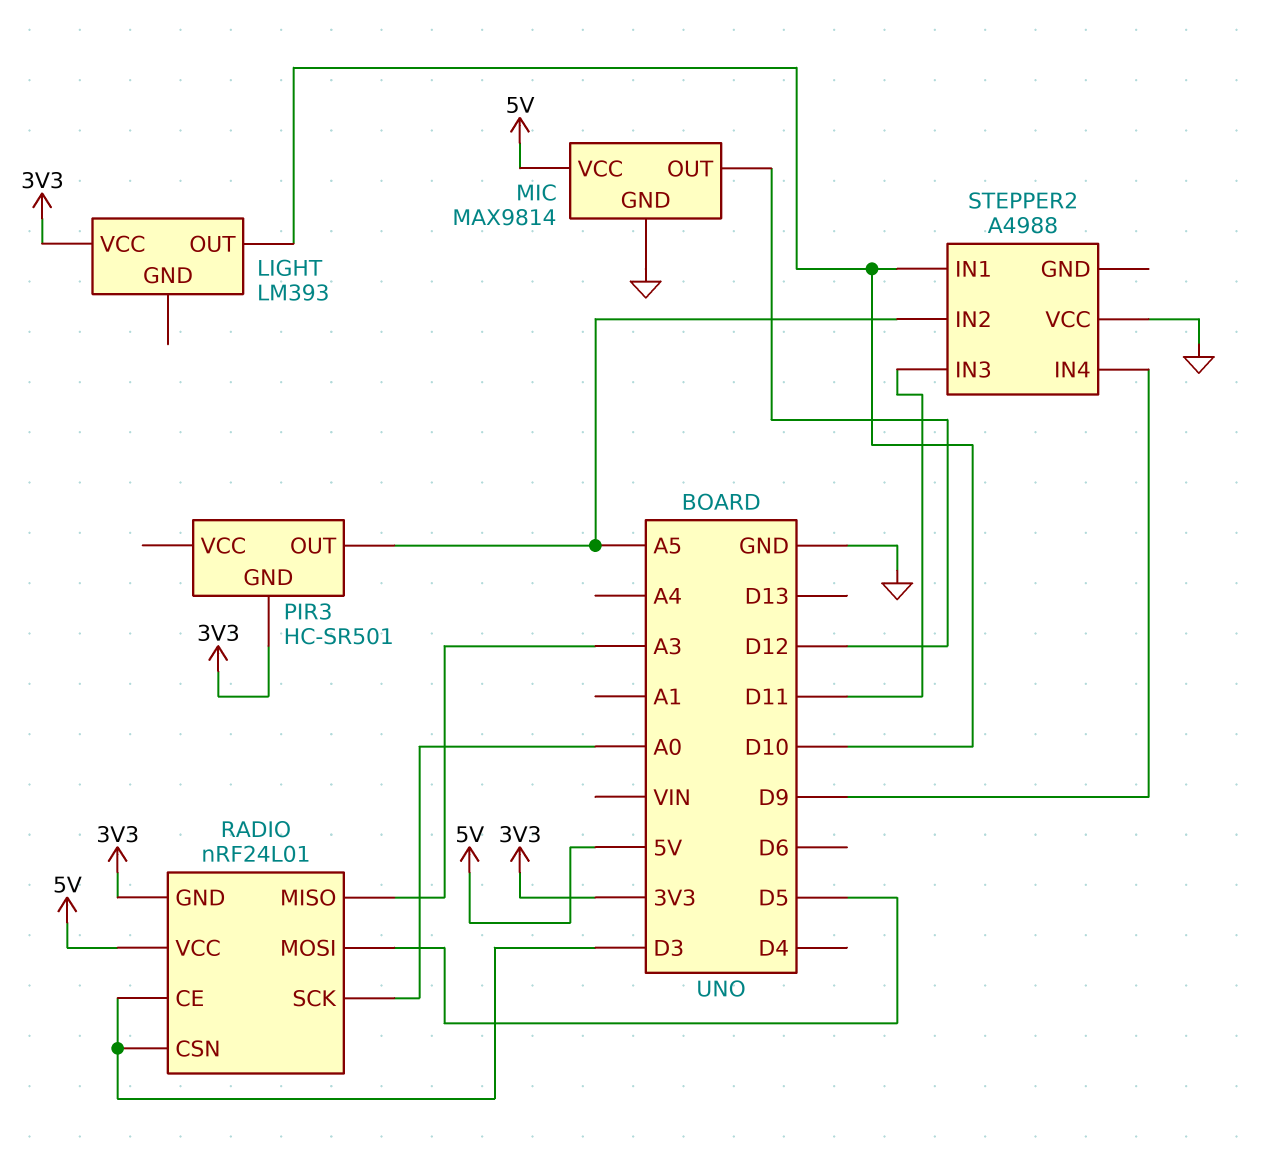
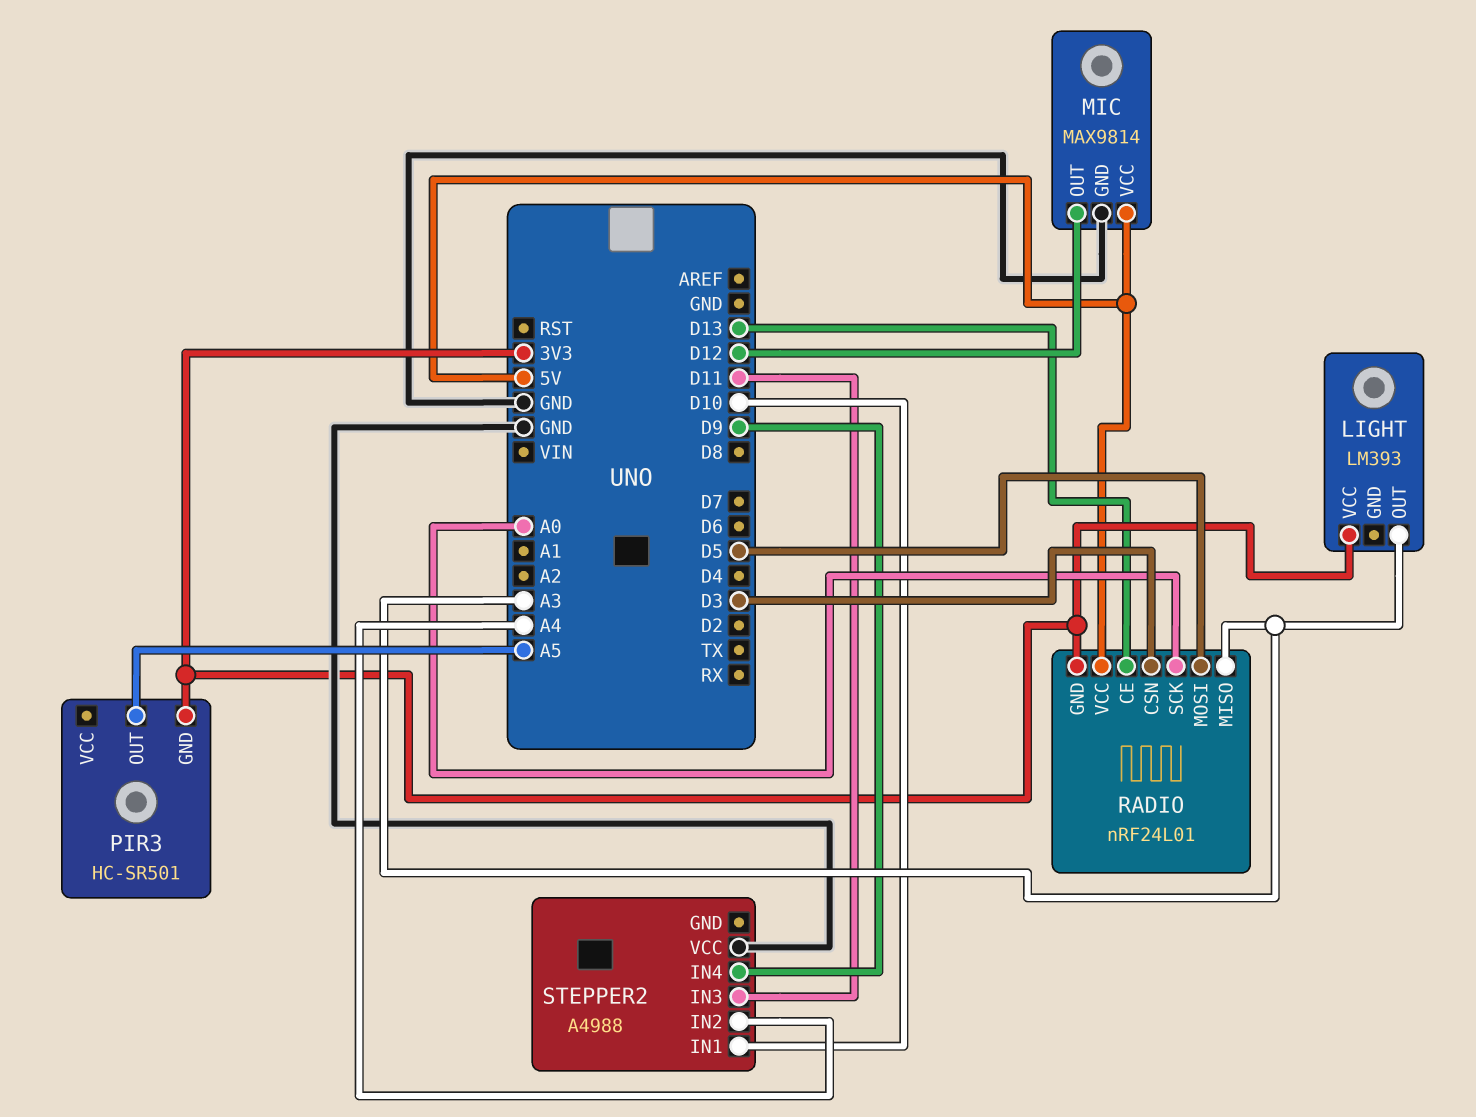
LIGHT pin OUT: D10 -> A3
RADIO pin CE: D3 -> D13
STEPPER2 pin IN2: A5 -> A4

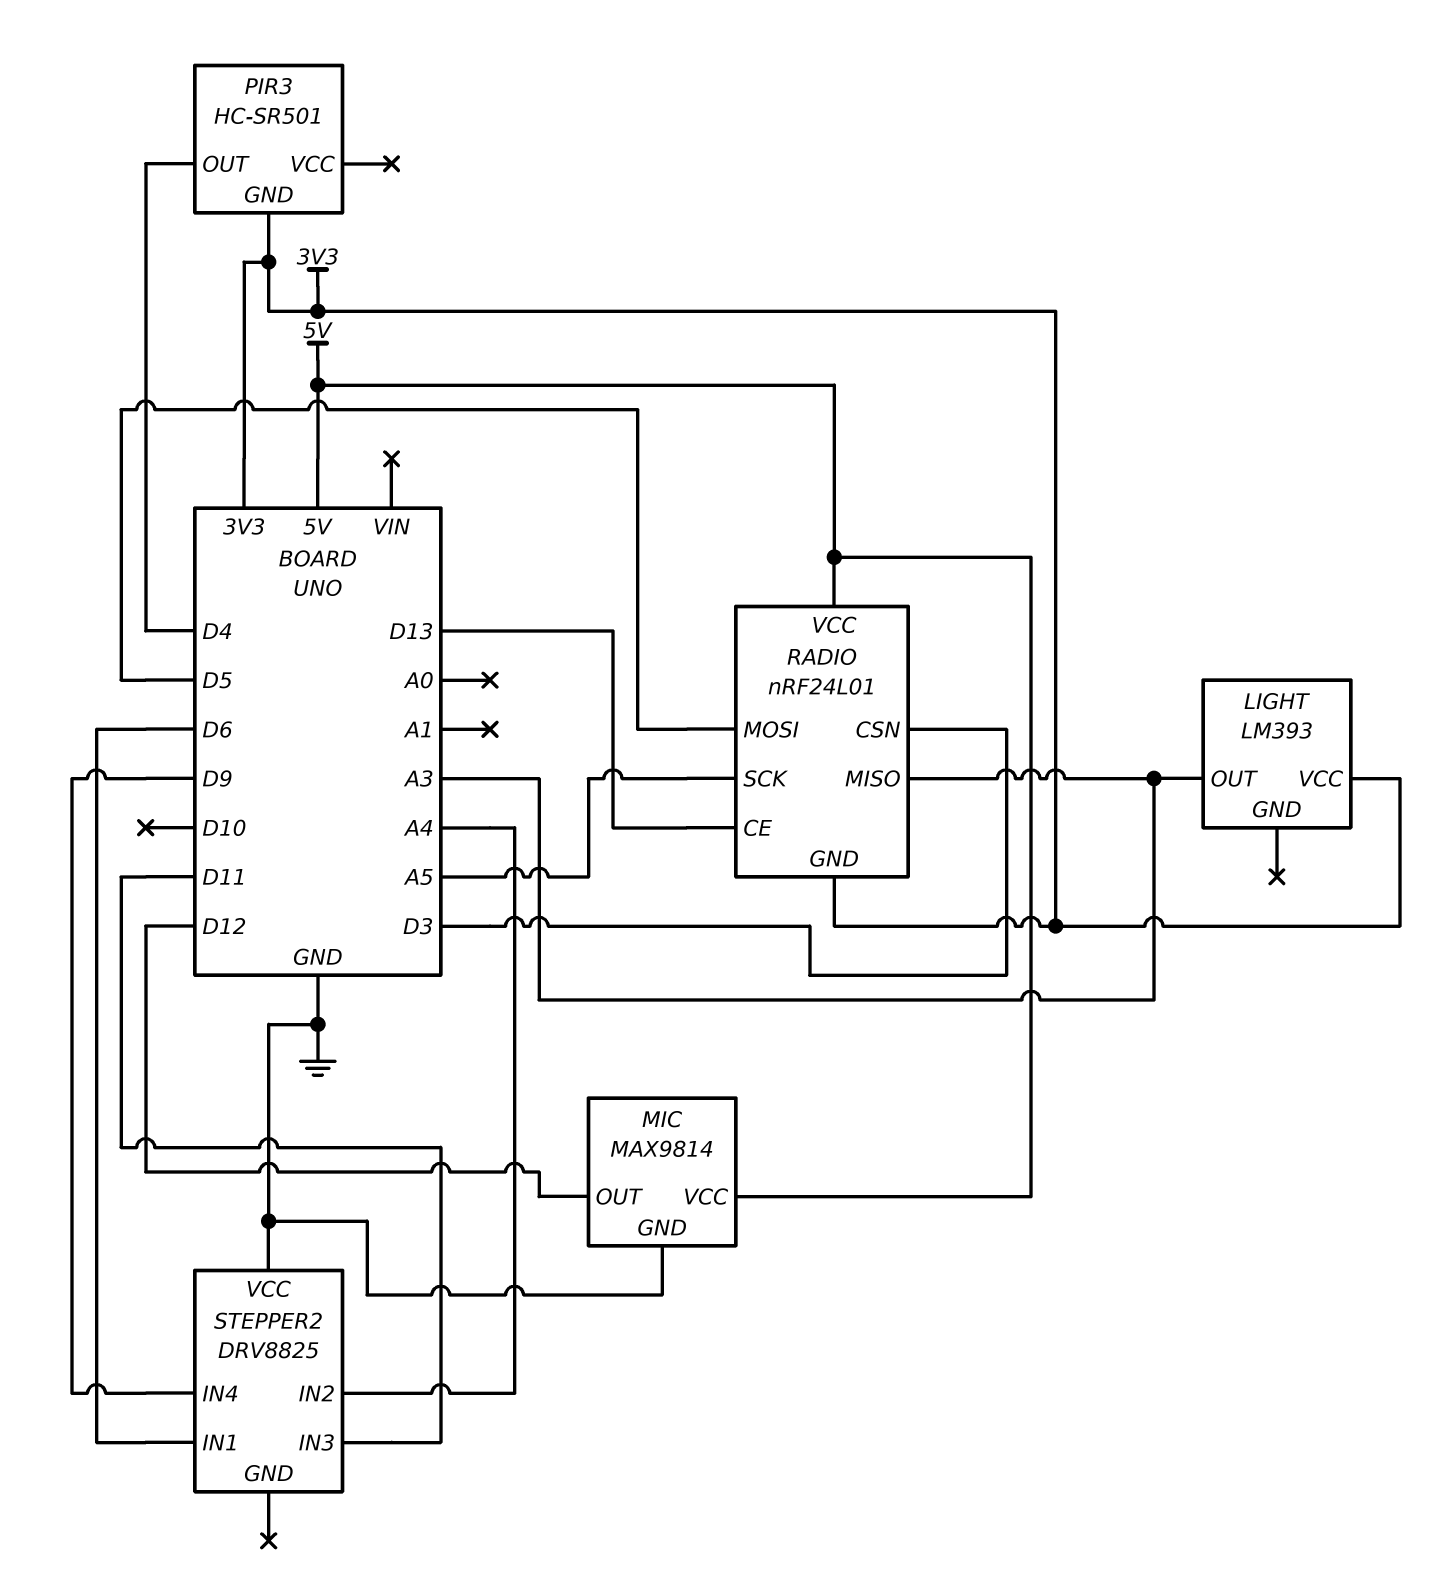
PIR3 pin OUT: A5 -> D4
RADIO pin SCK: A0 -> A5
STEPPER2: A4988 -> DRV8825
STEPPER2 pin IN1: D10 -> D6

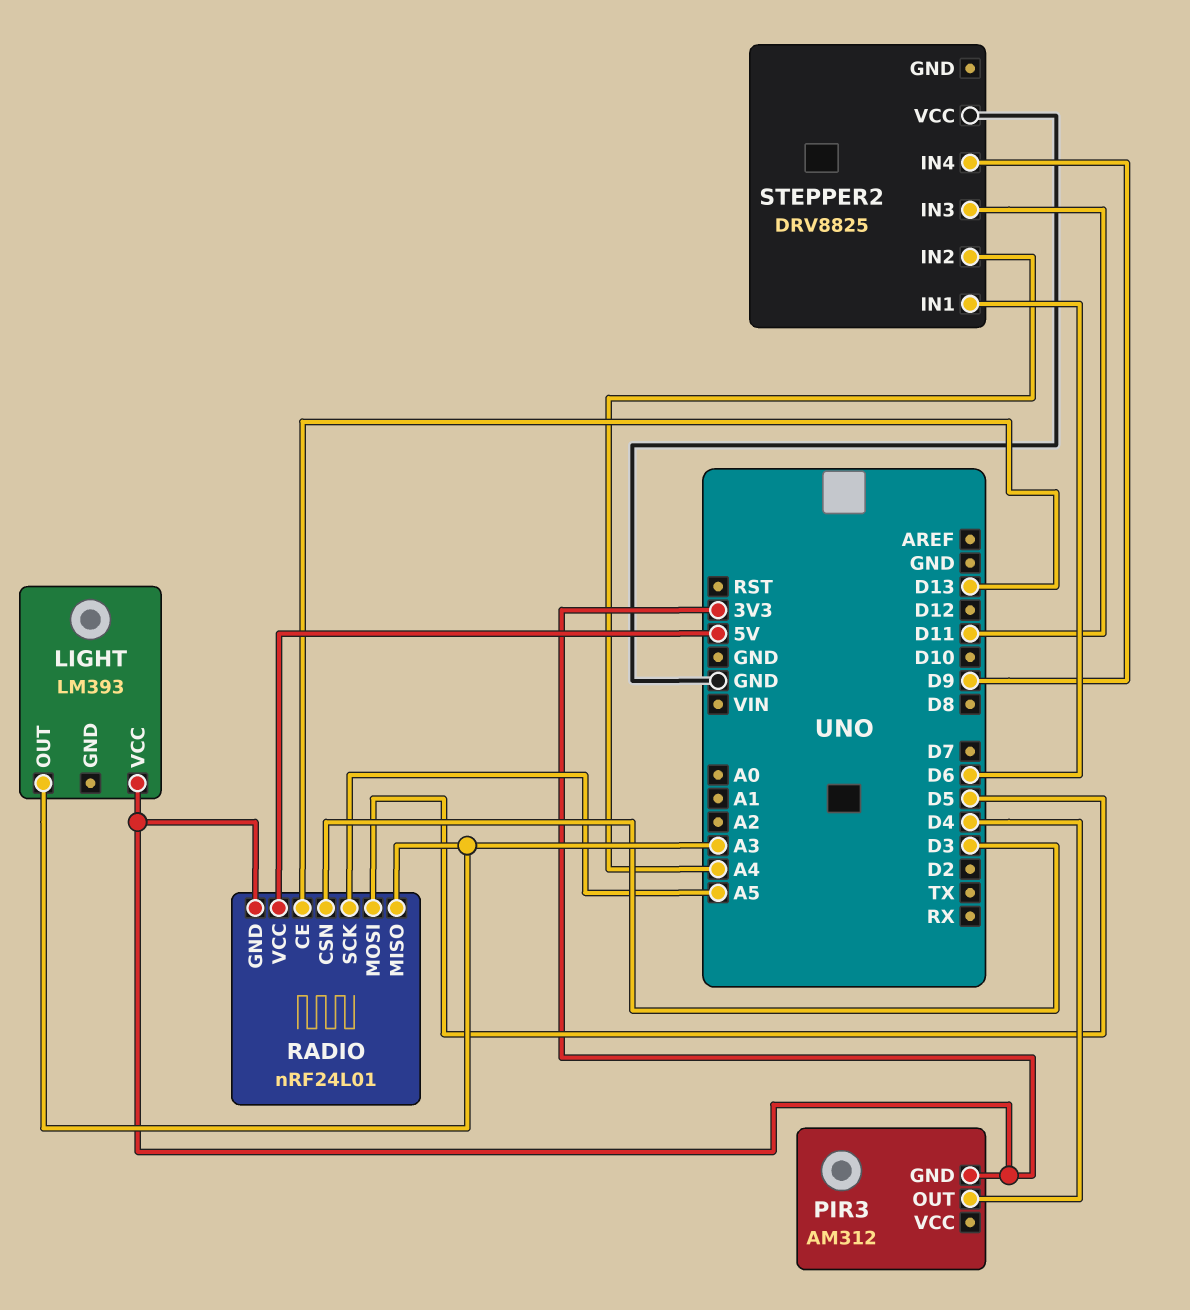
MIC: MAX9814 -> none
MIC pin GND: GND -> none
MIC pin OUT: D12 -> none
MIC pin VCC: 5V -> none
PIR3: HC-SR501 -> AM312

